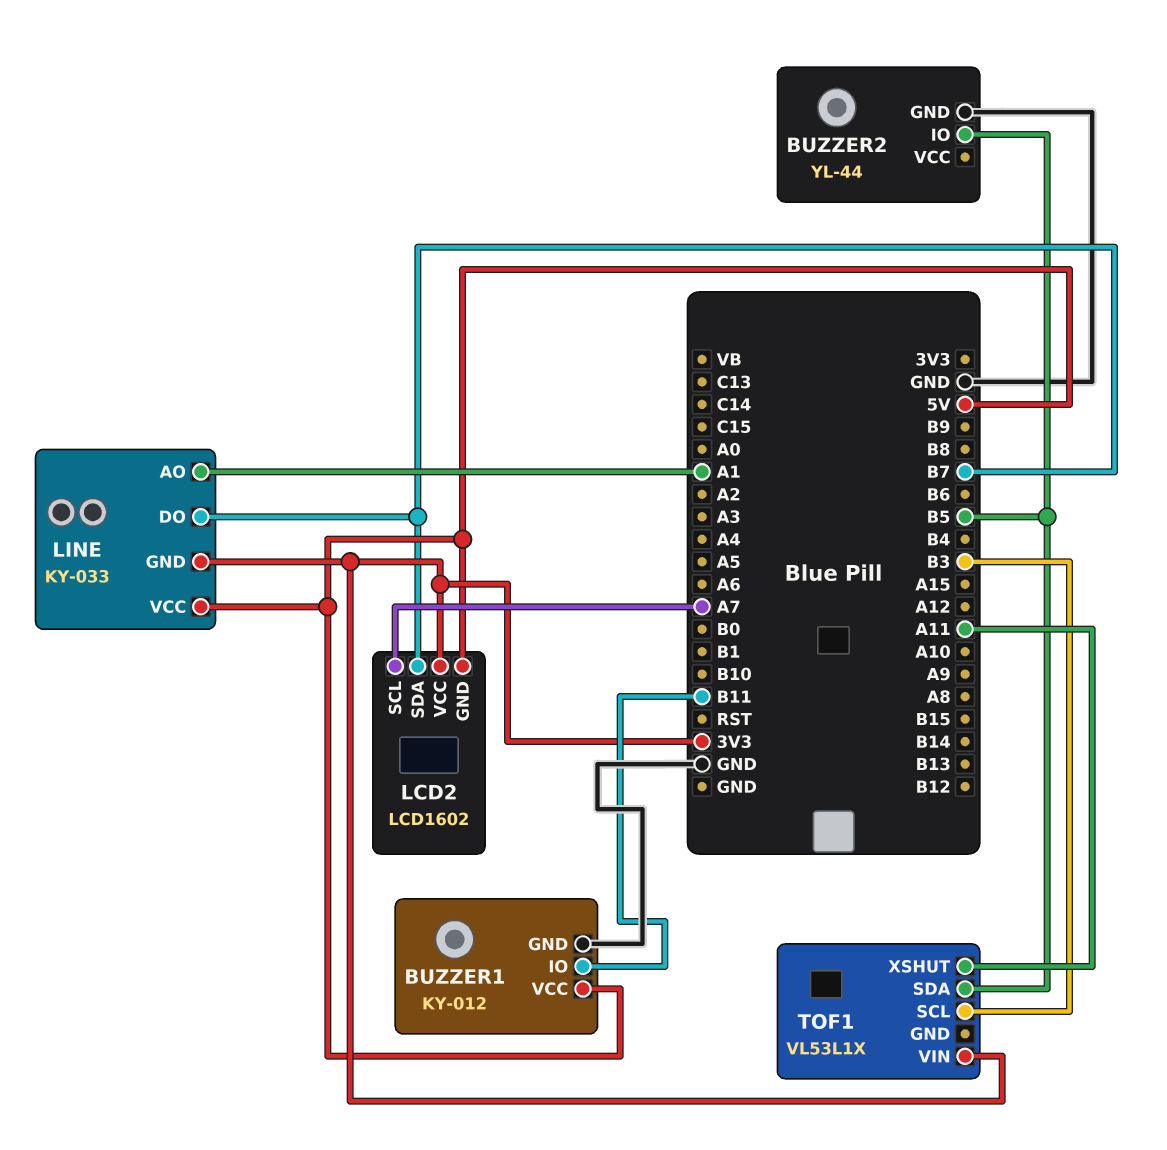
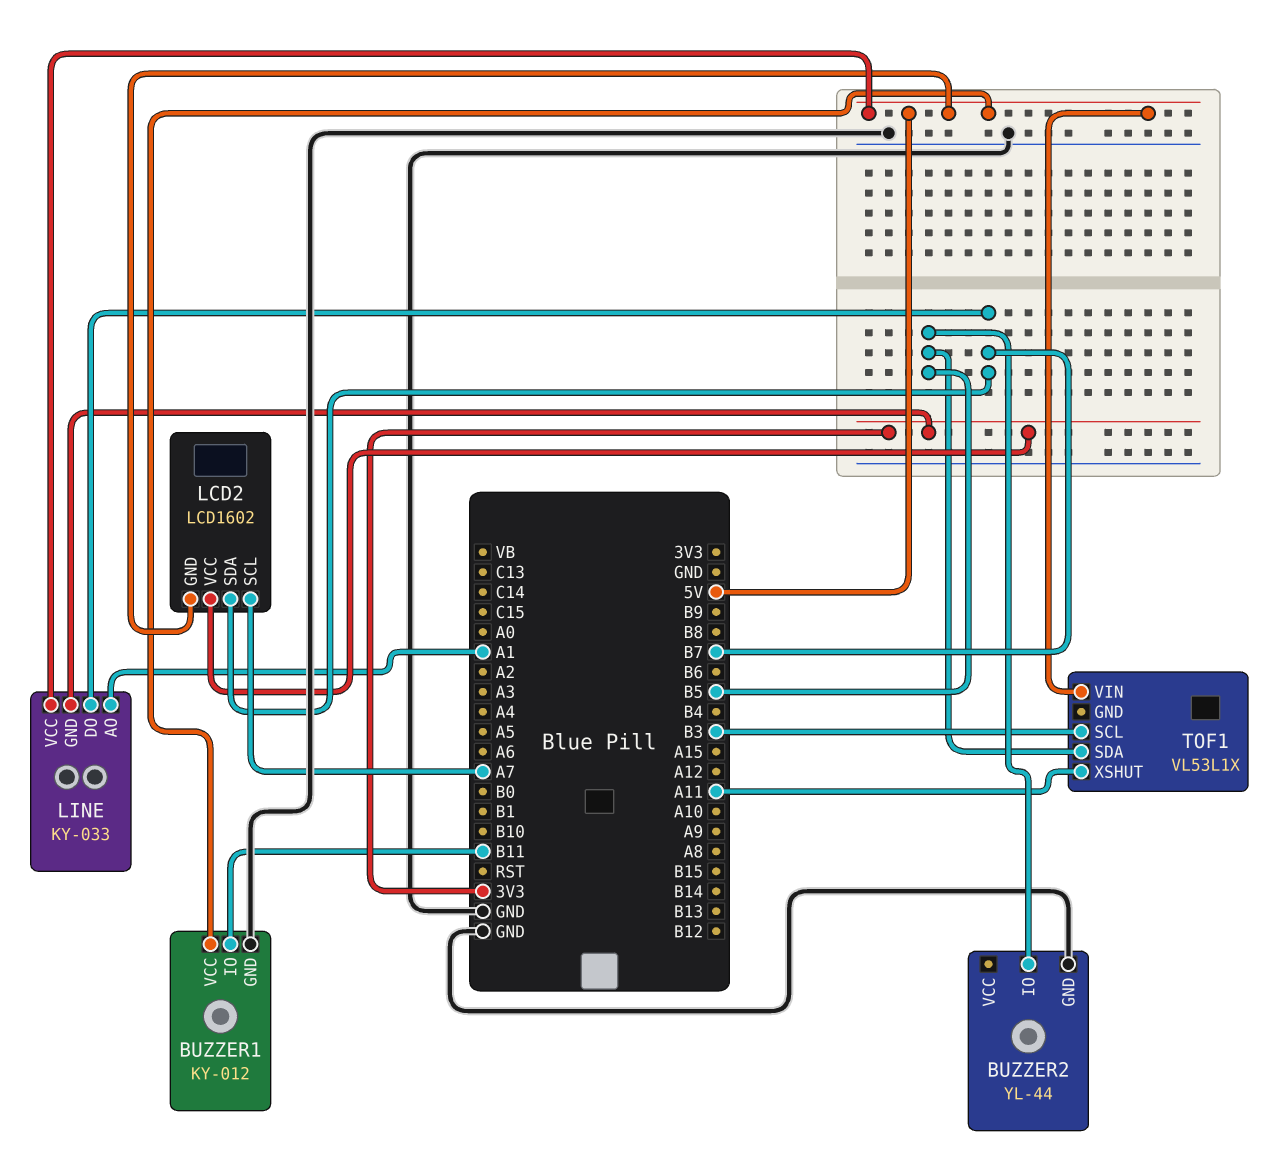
TOF1 pin VIN: 3V3 -> 5V

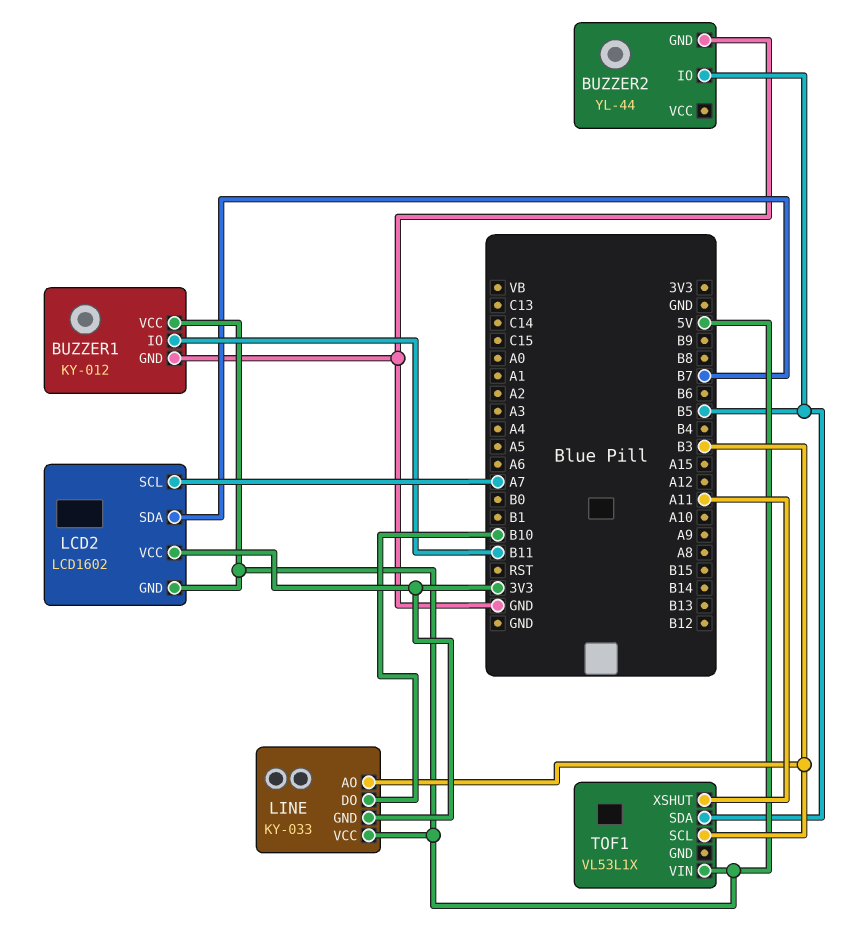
LINE pin AO: A1 -> B3
LINE pin DO: B7 -> B10

